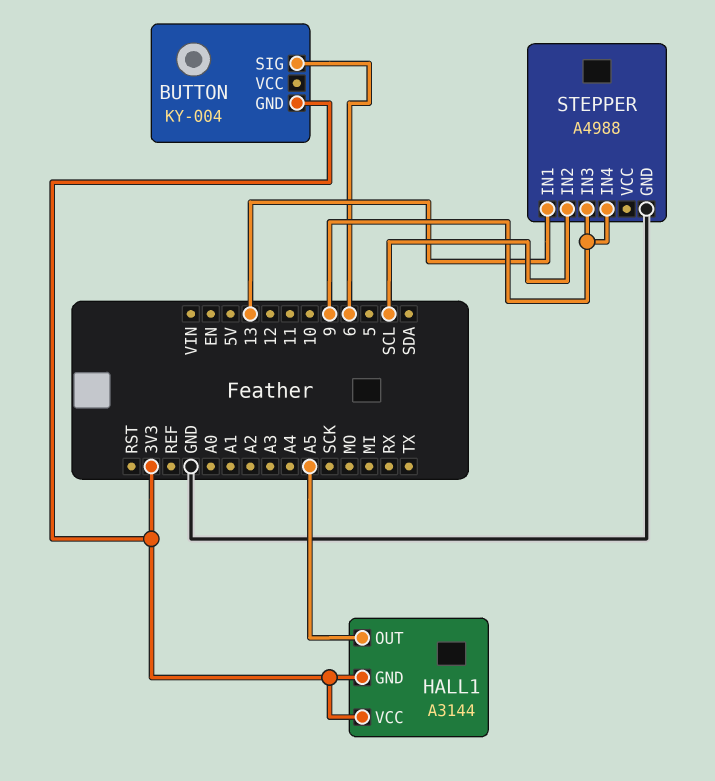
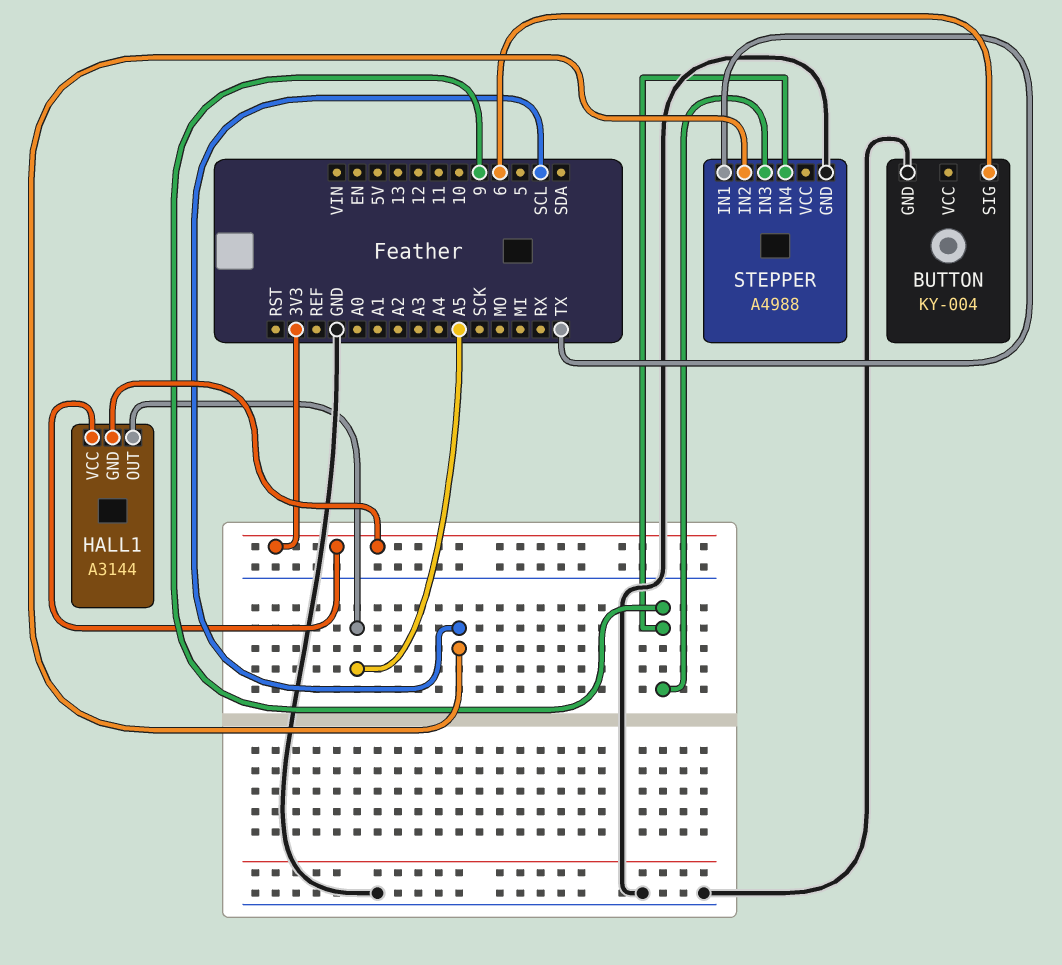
BUTTON pin GND: 3V3 -> GND
STEPPER pin IN1: 13 -> TX

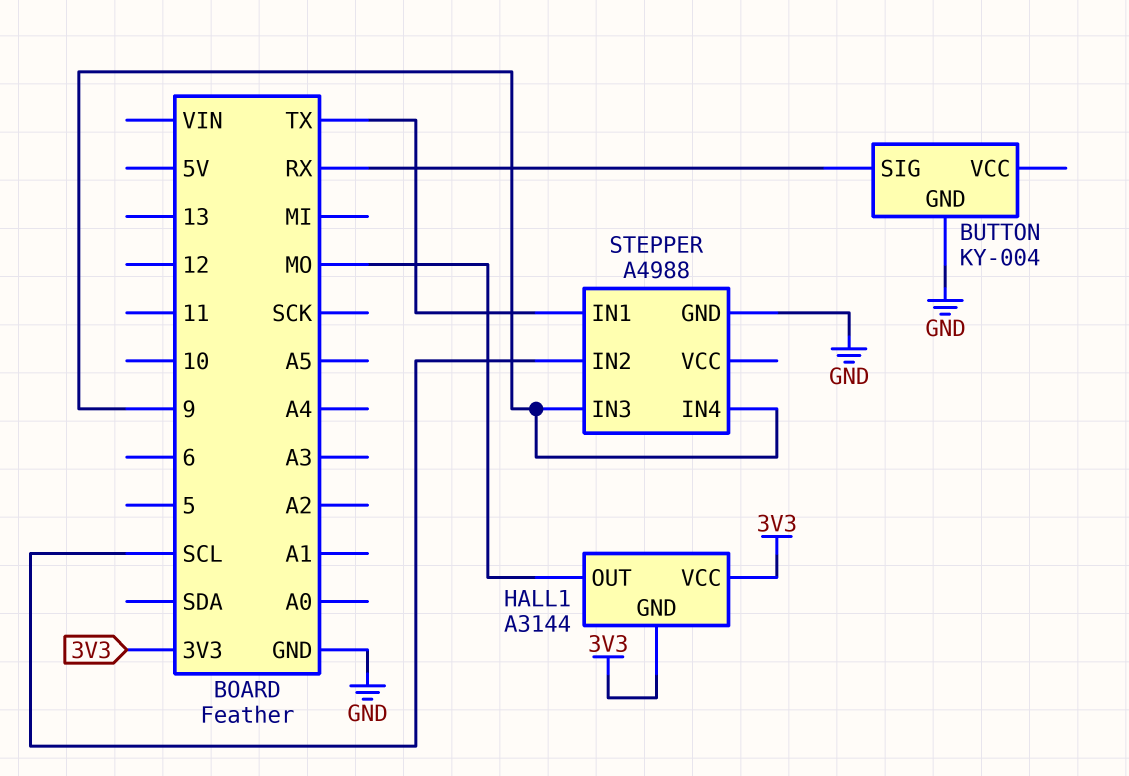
BUTTON pin SIG: 6 -> RX
HALL1 pin OUT: A5 -> MO

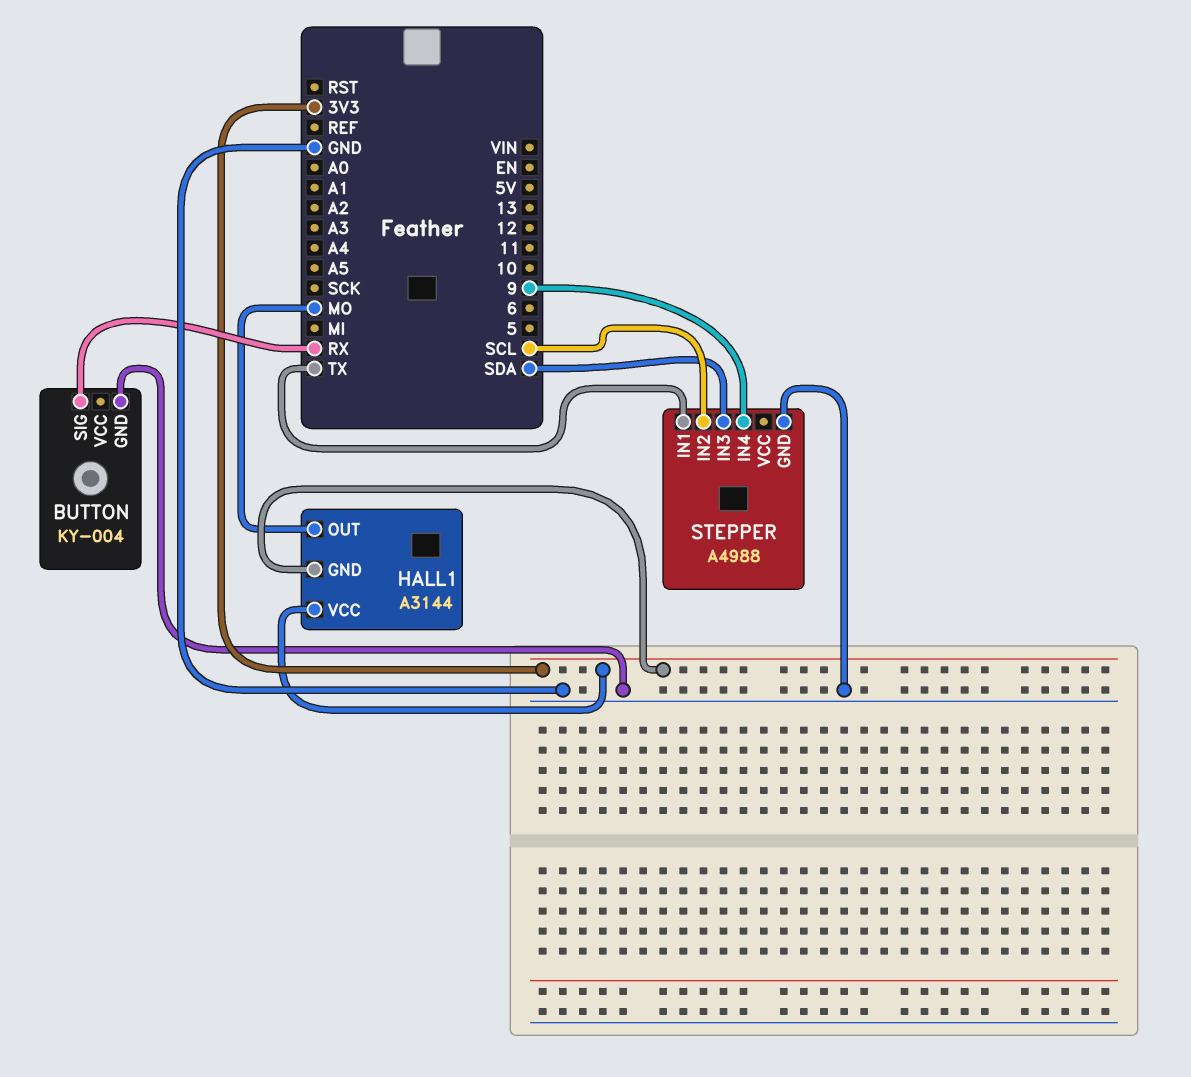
STEPPER pin IN3: 9 -> SDA

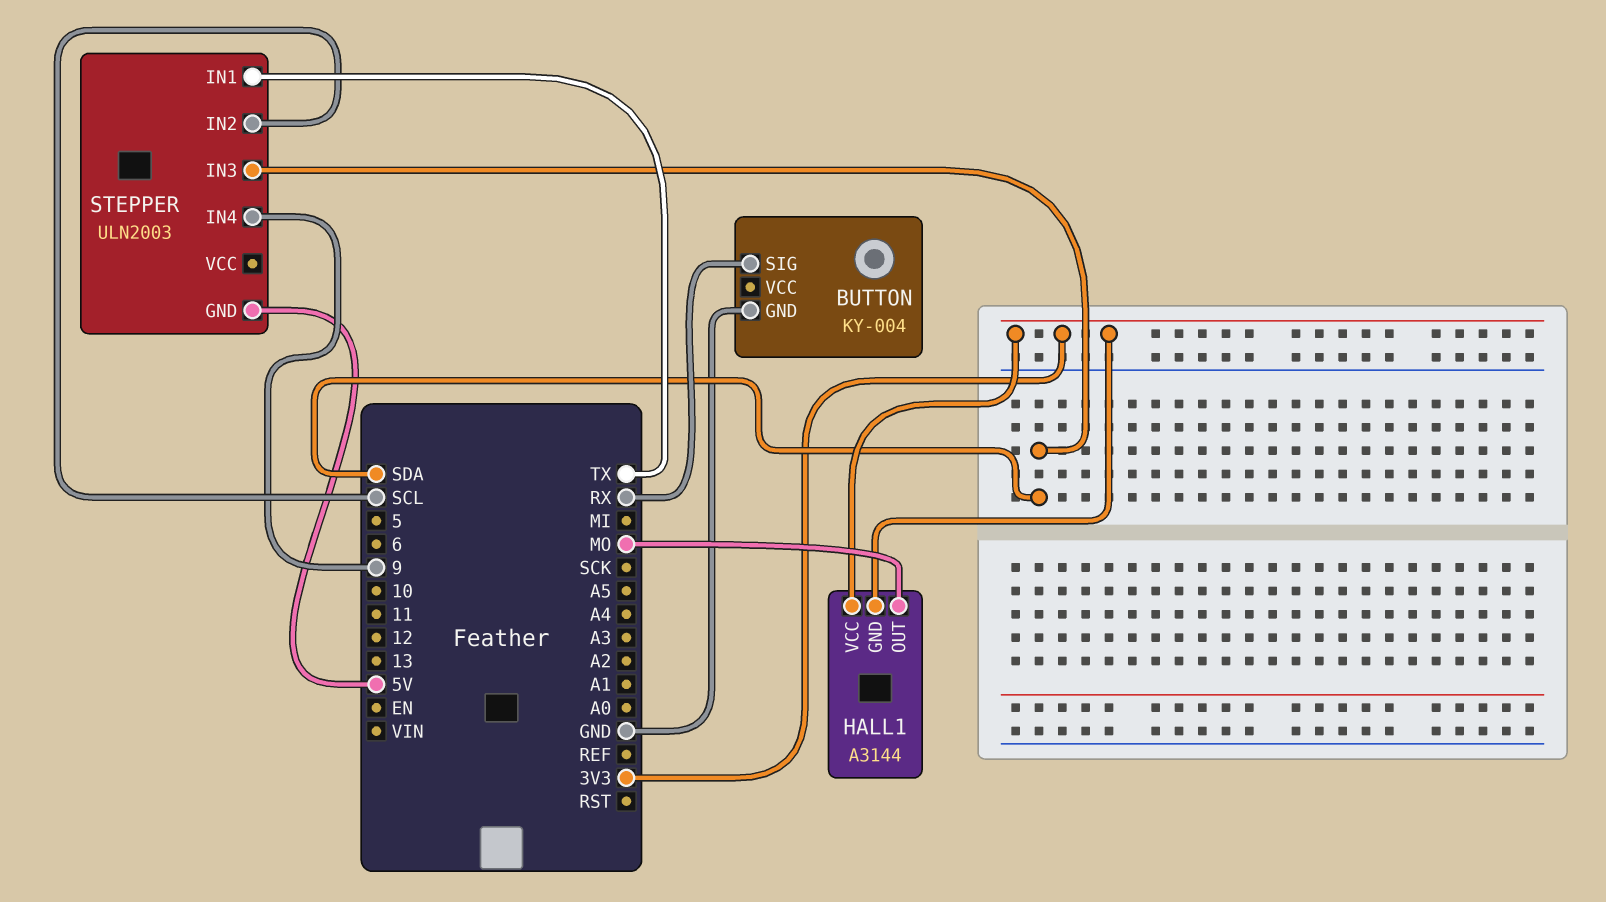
STEPPER: A4988 -> ULN2003
STEPPER pin GND: GND -> 5V

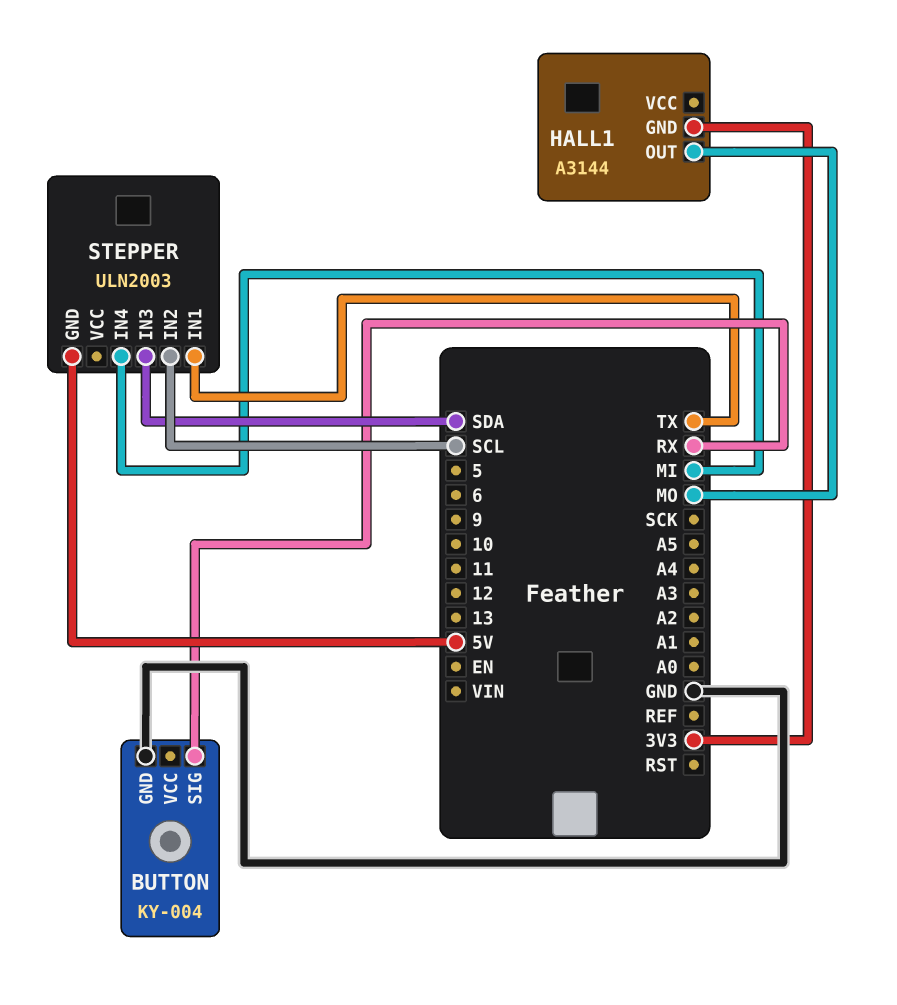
HALL1 pin VCC: 3V3 -> none
STEPPER pin IN4: 9 -> MI

